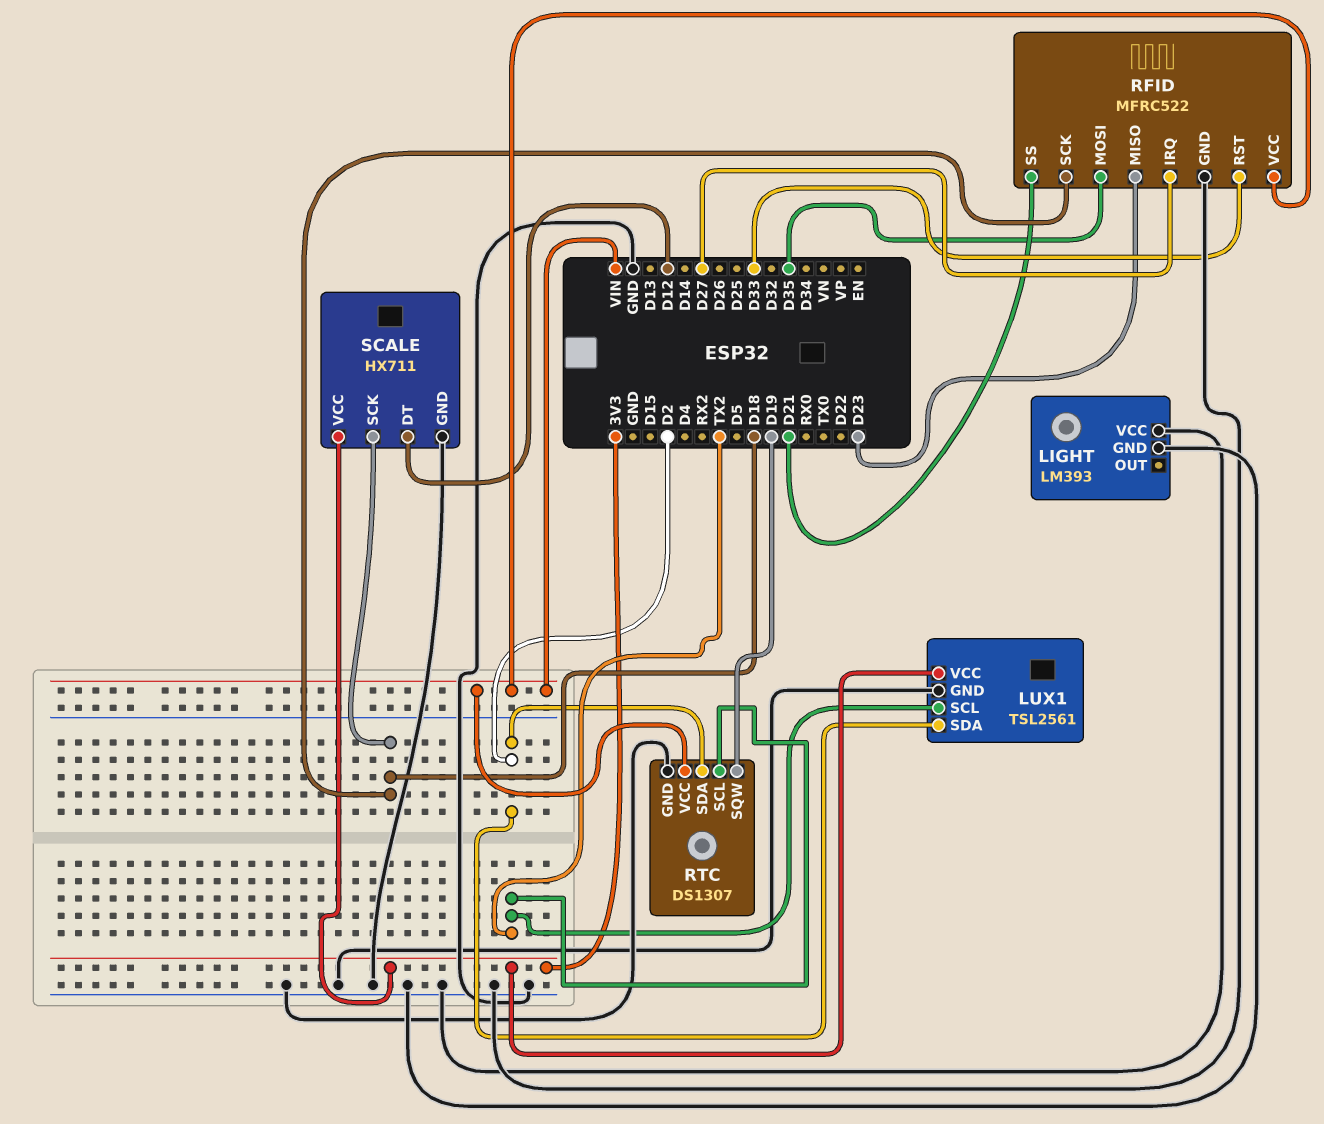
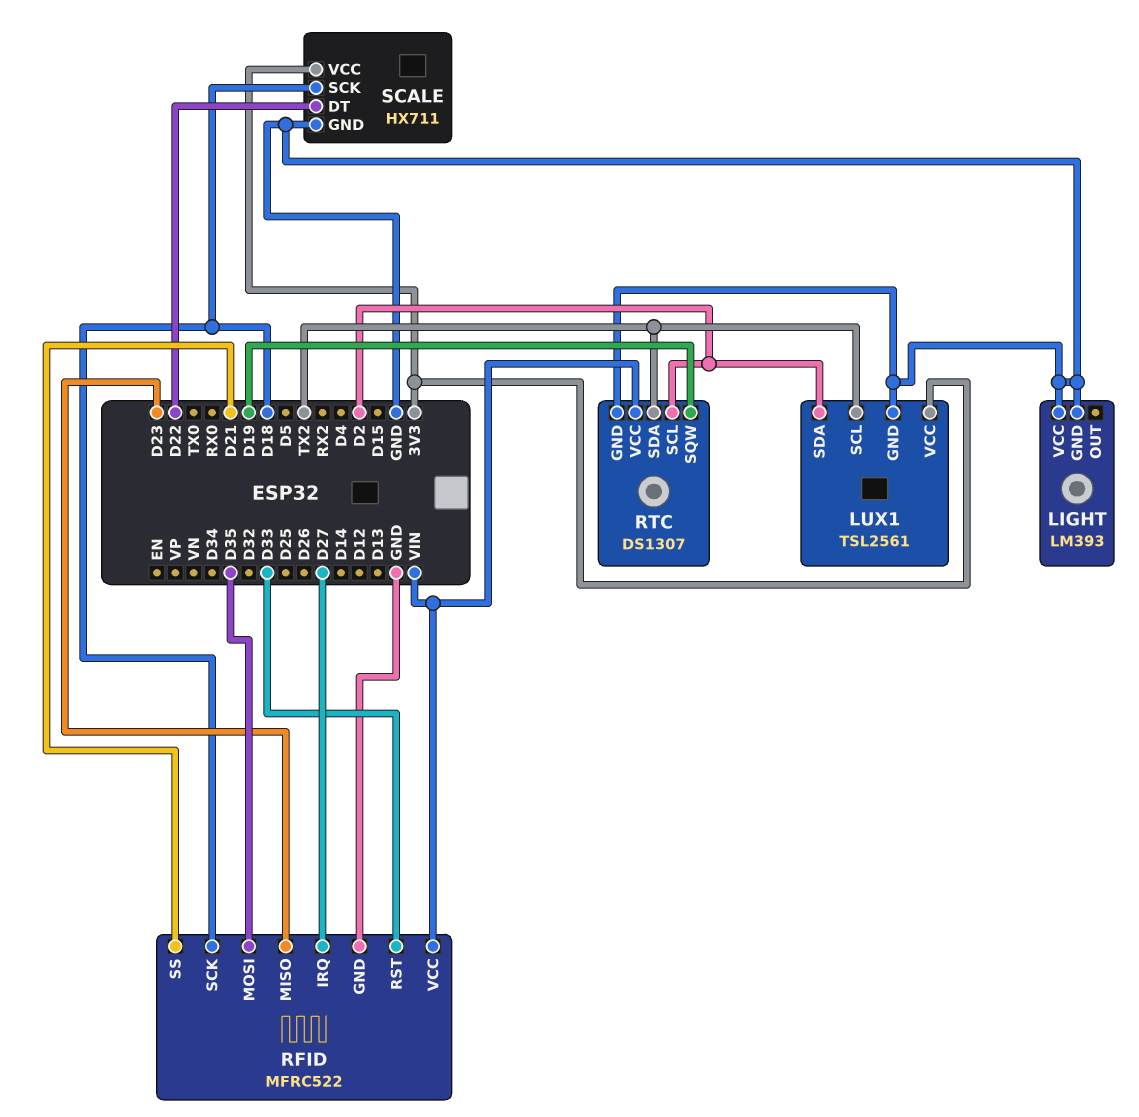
RTC pin SCL: TX2 -> D2
RTC pin SDA: D2 -> TX2
SCALE pin DT: D12 -> D22

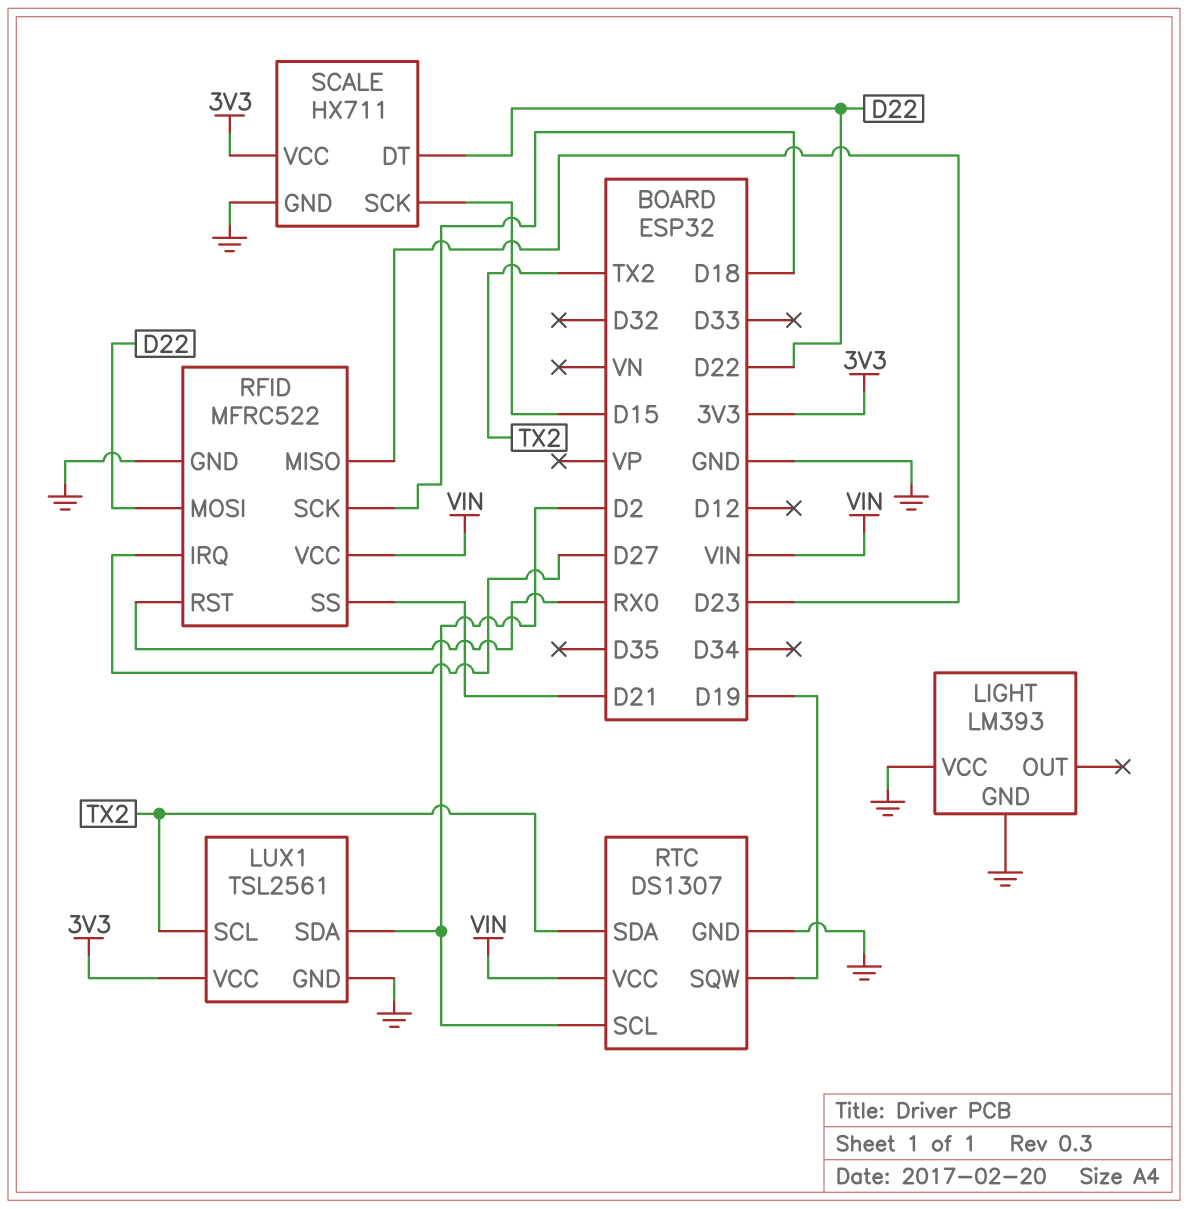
RFID pin MOSI: D35 -> D22
RFID pin RST: D33 -> RX0
SCALE pin SCK: D18 -> D15

